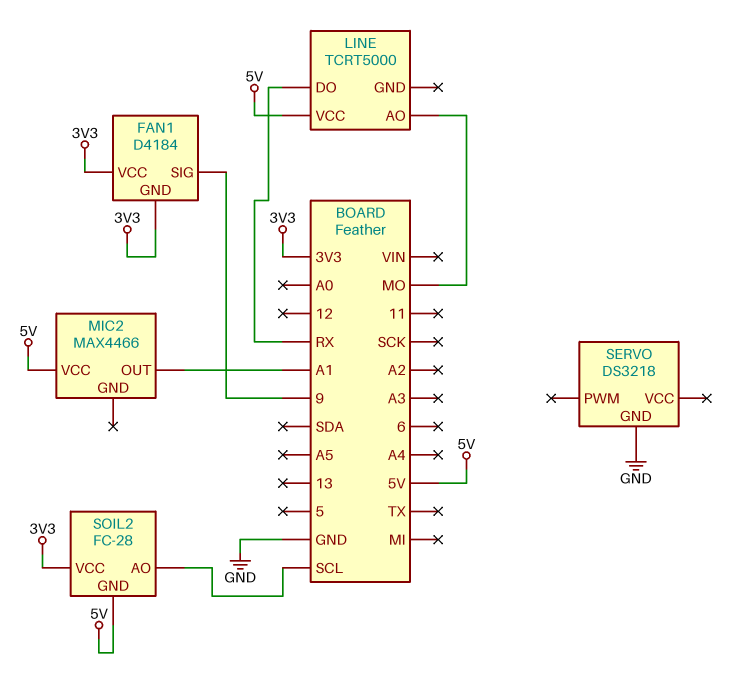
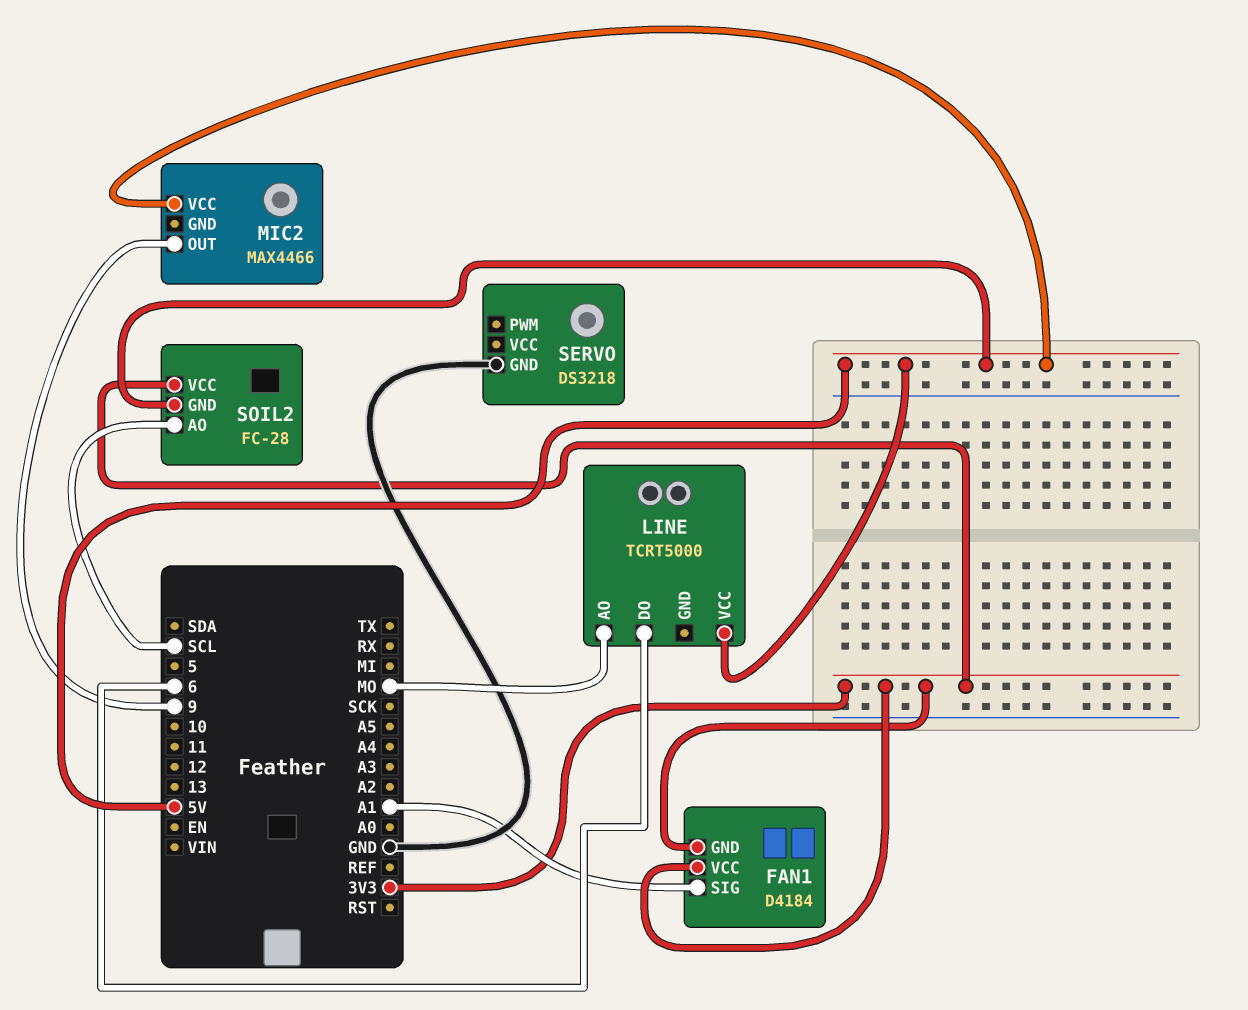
FAN1 pin SIG: 9 -> A1
LINE pin DO: RX -> 6
MIC2 pin OUT: A1 -> 9

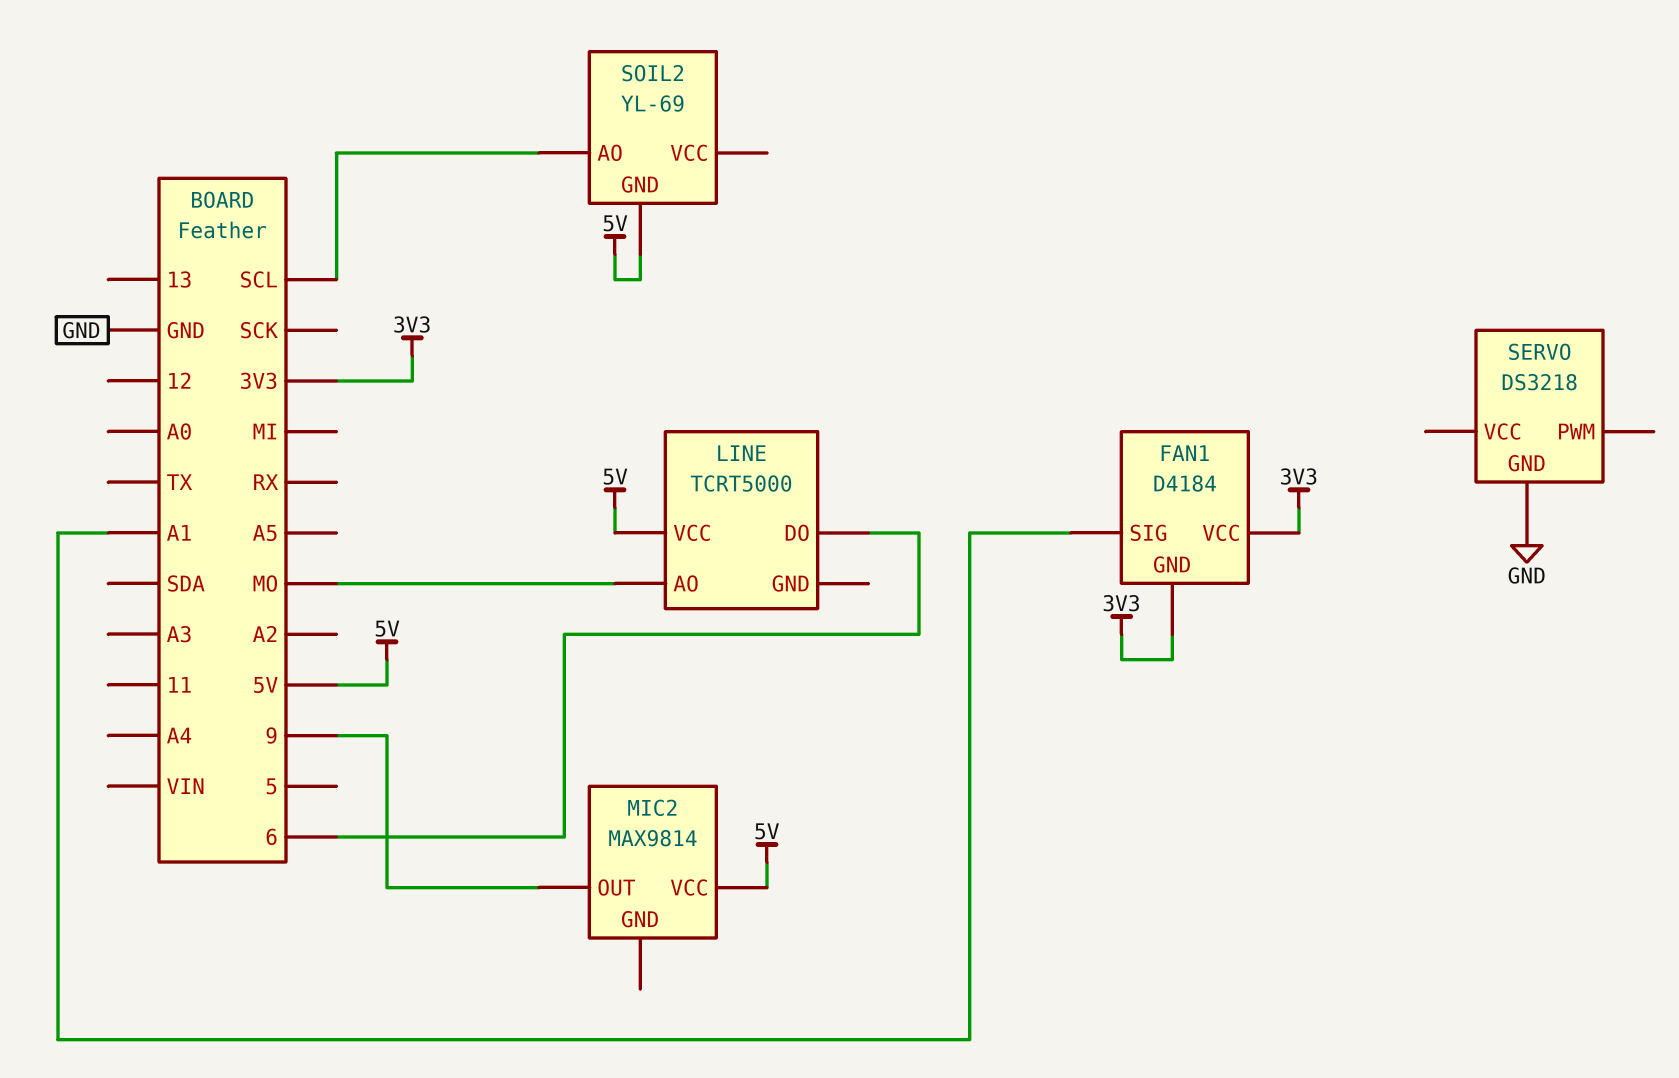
MIC2: MAX4466 -> MAX9814
SOIL2: FC-28 -> YL-69
SOIL2 pin VCC: 3V3 -> none

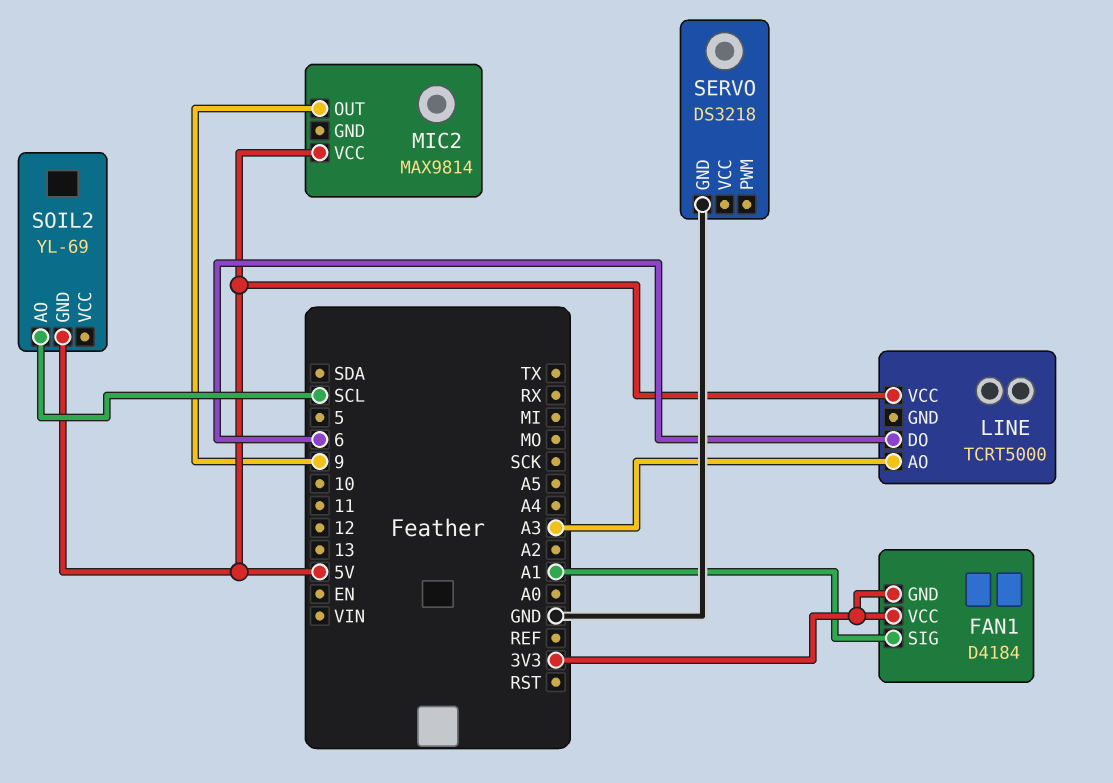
LINE pin AO: MO -> A3

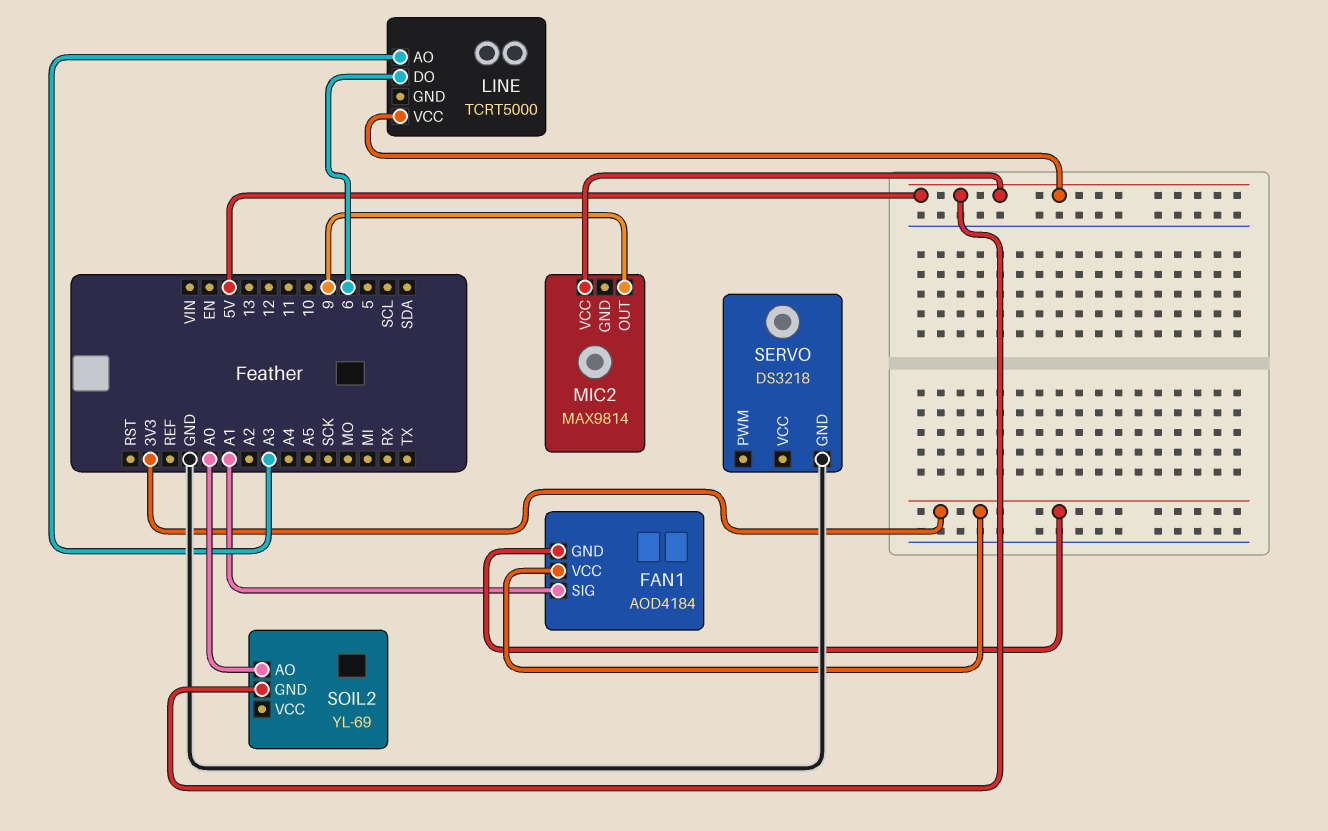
FAN1: D4184 -> AOD4184
SOIL2 pin AO: SCL -> A0

